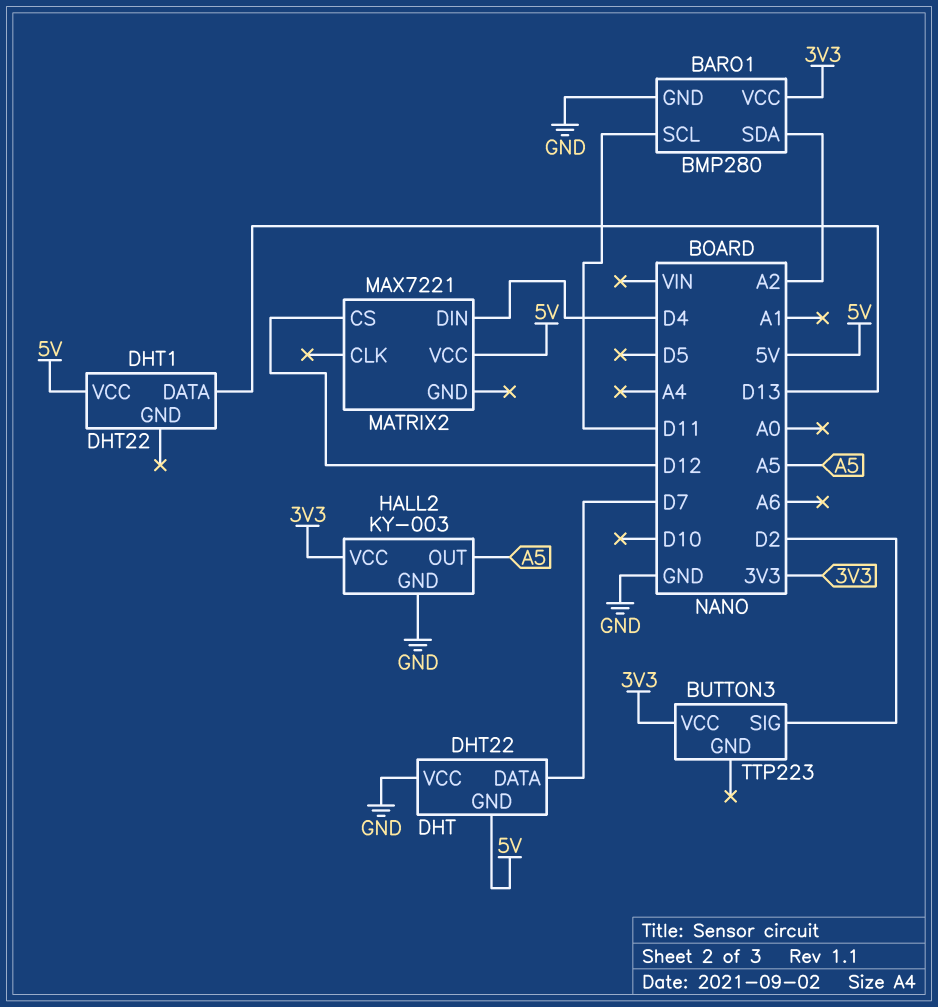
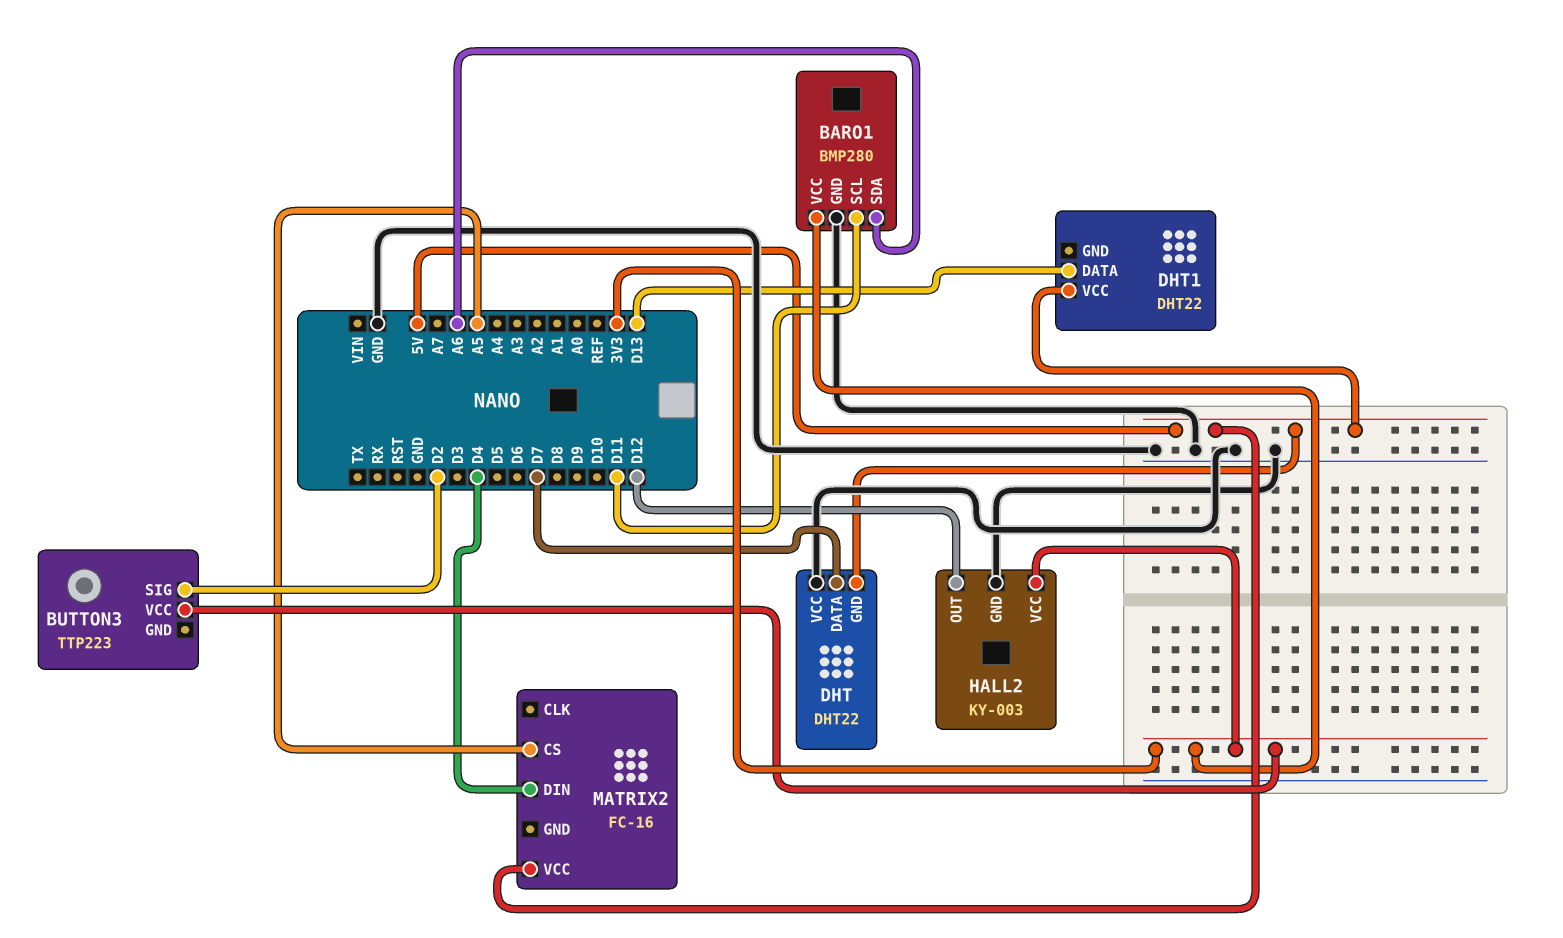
BARO1 pin SDA: A2 -> A6
HALL2 pin OUT: A5 -> D12
MATRIX2: MAX7221 -> FC-16
MATRIX2 pin CS: D12 -> A5

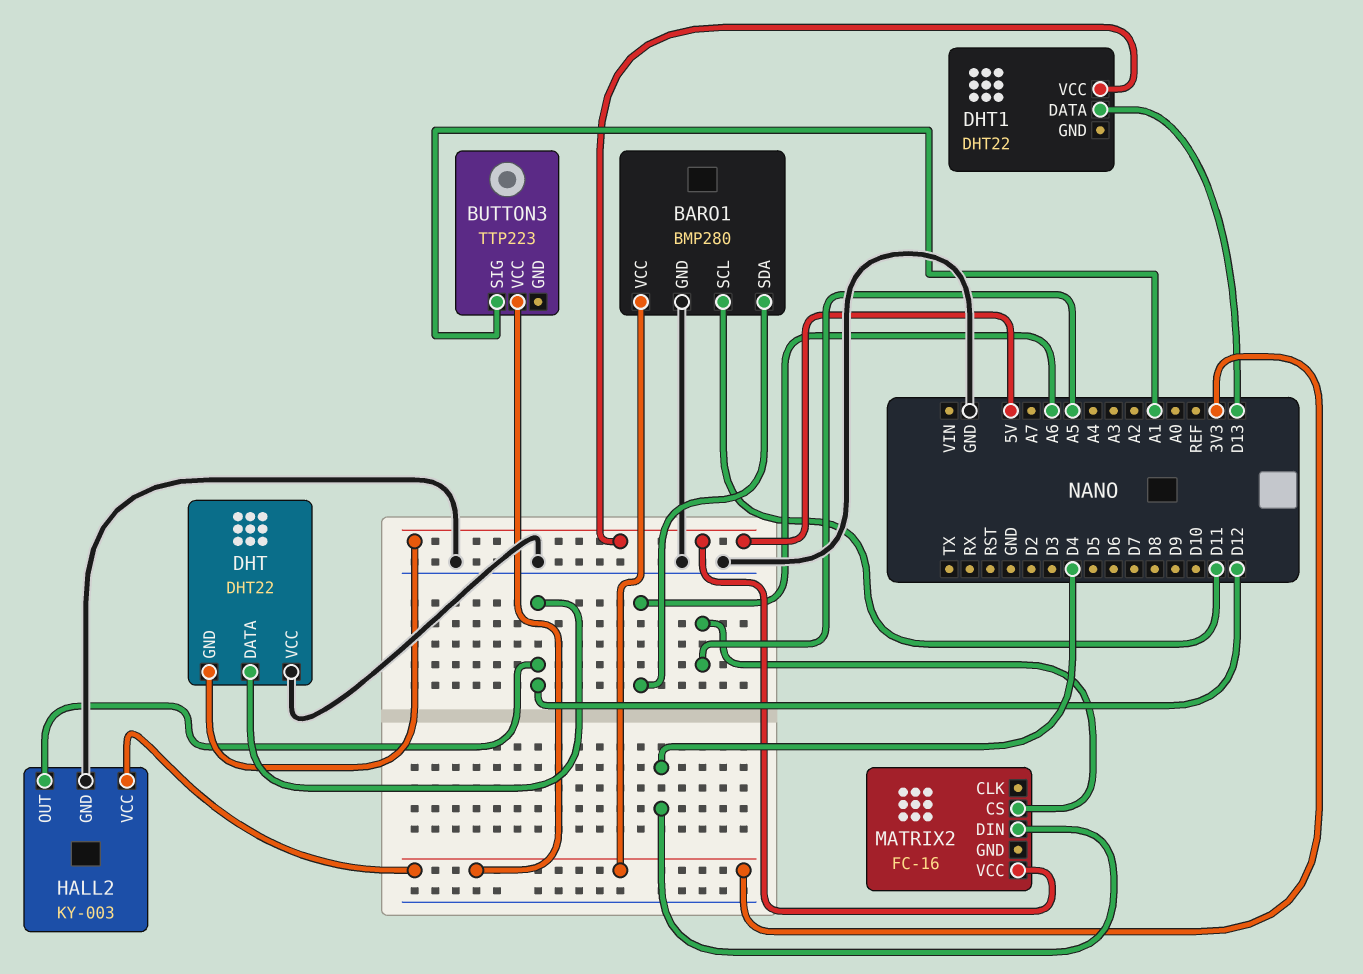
BUTTON3 pin SIG: D2 -> A1
DHT pin DATA: D7 -> D12

